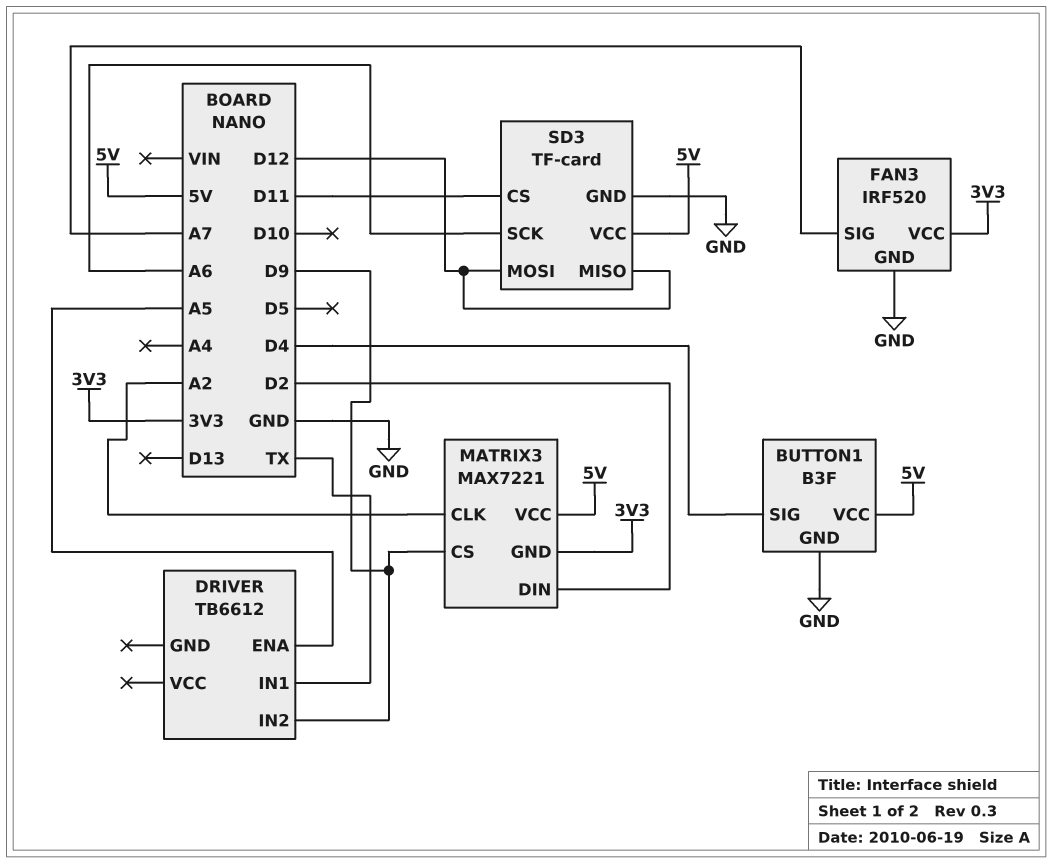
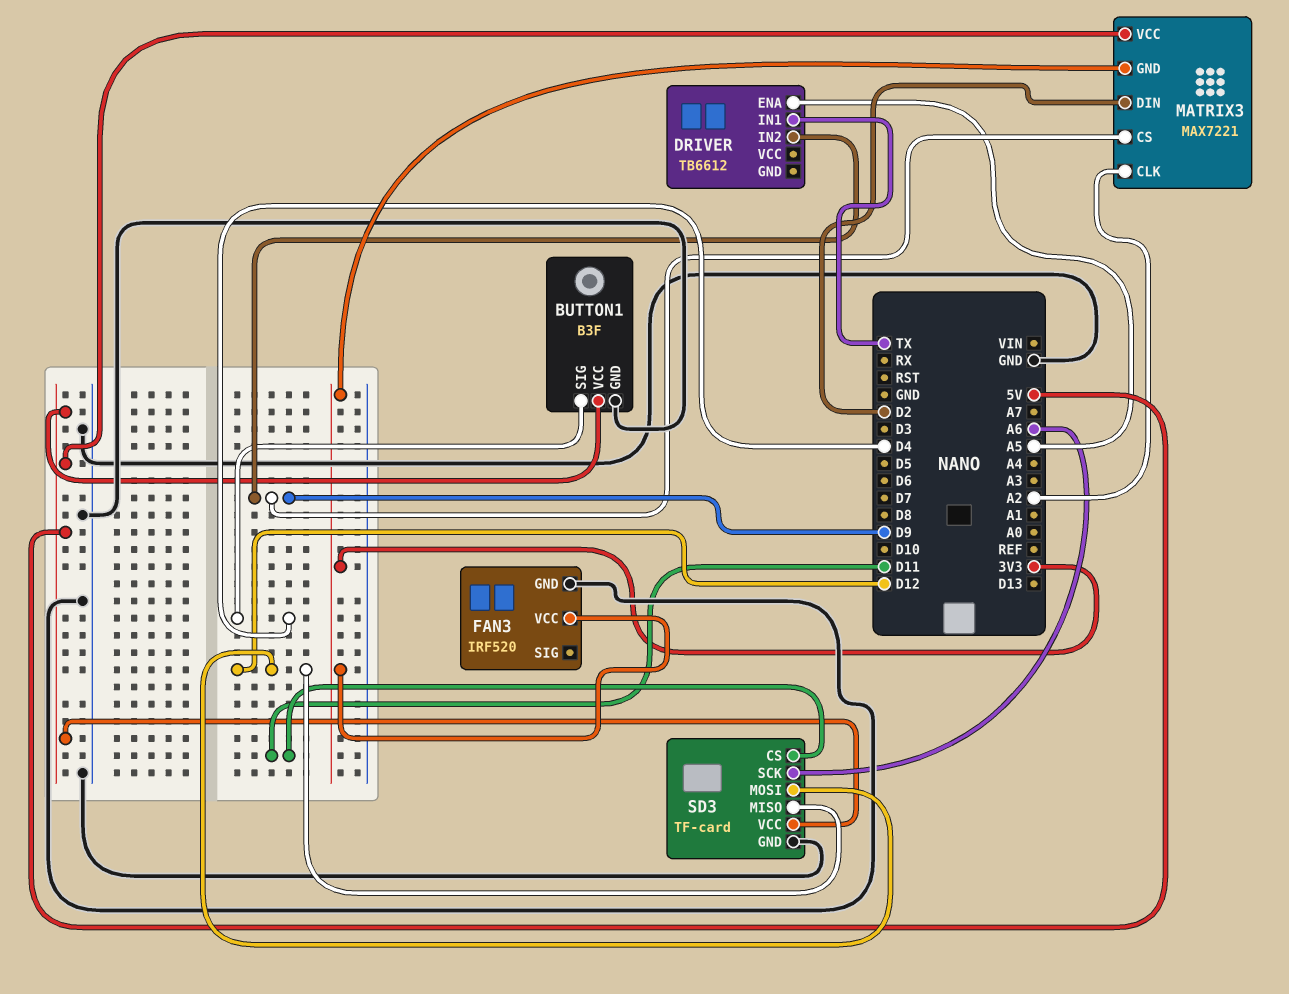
FAN3 pin SIG: A7 -> none

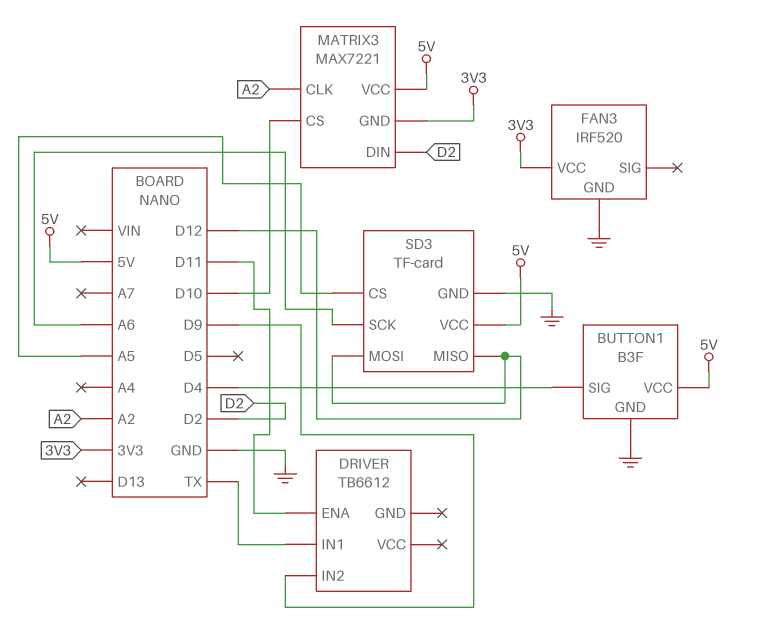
DRIVER pin ENA: A5 -> D11
MATRIX3 pin CS: D9 -> D10
SD3 pin CS: D11 -> A5

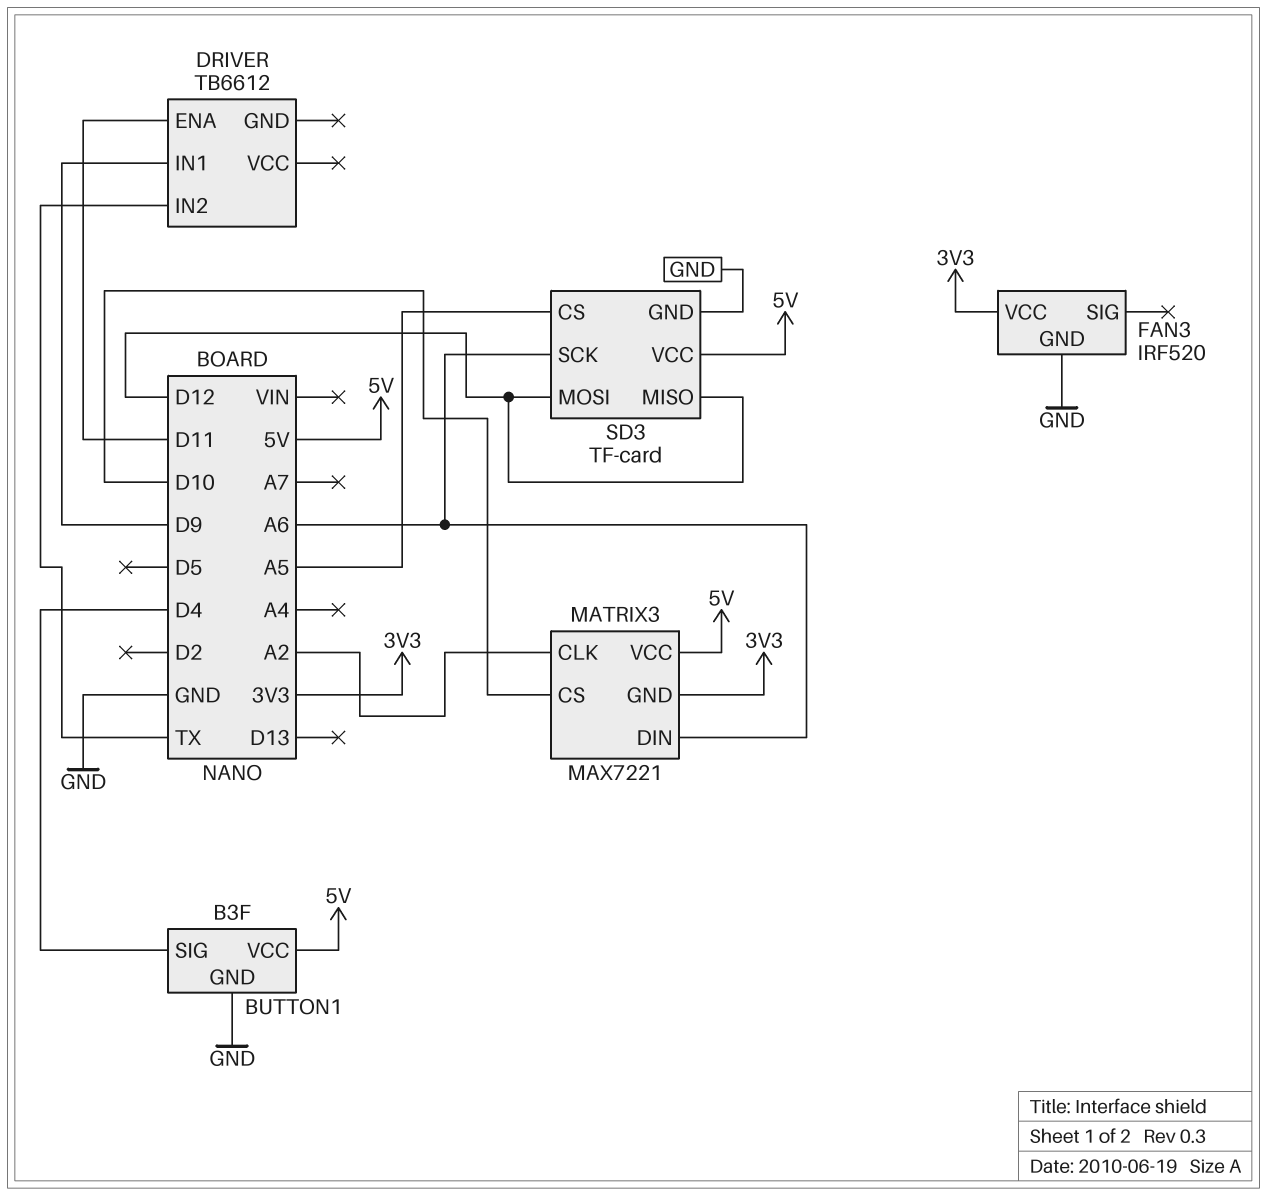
DRIVER pin IN1: TX -> D9
DRIVER pin IN2: D9 -> TX
MATRIX3 pin DIN: D2 -> A6

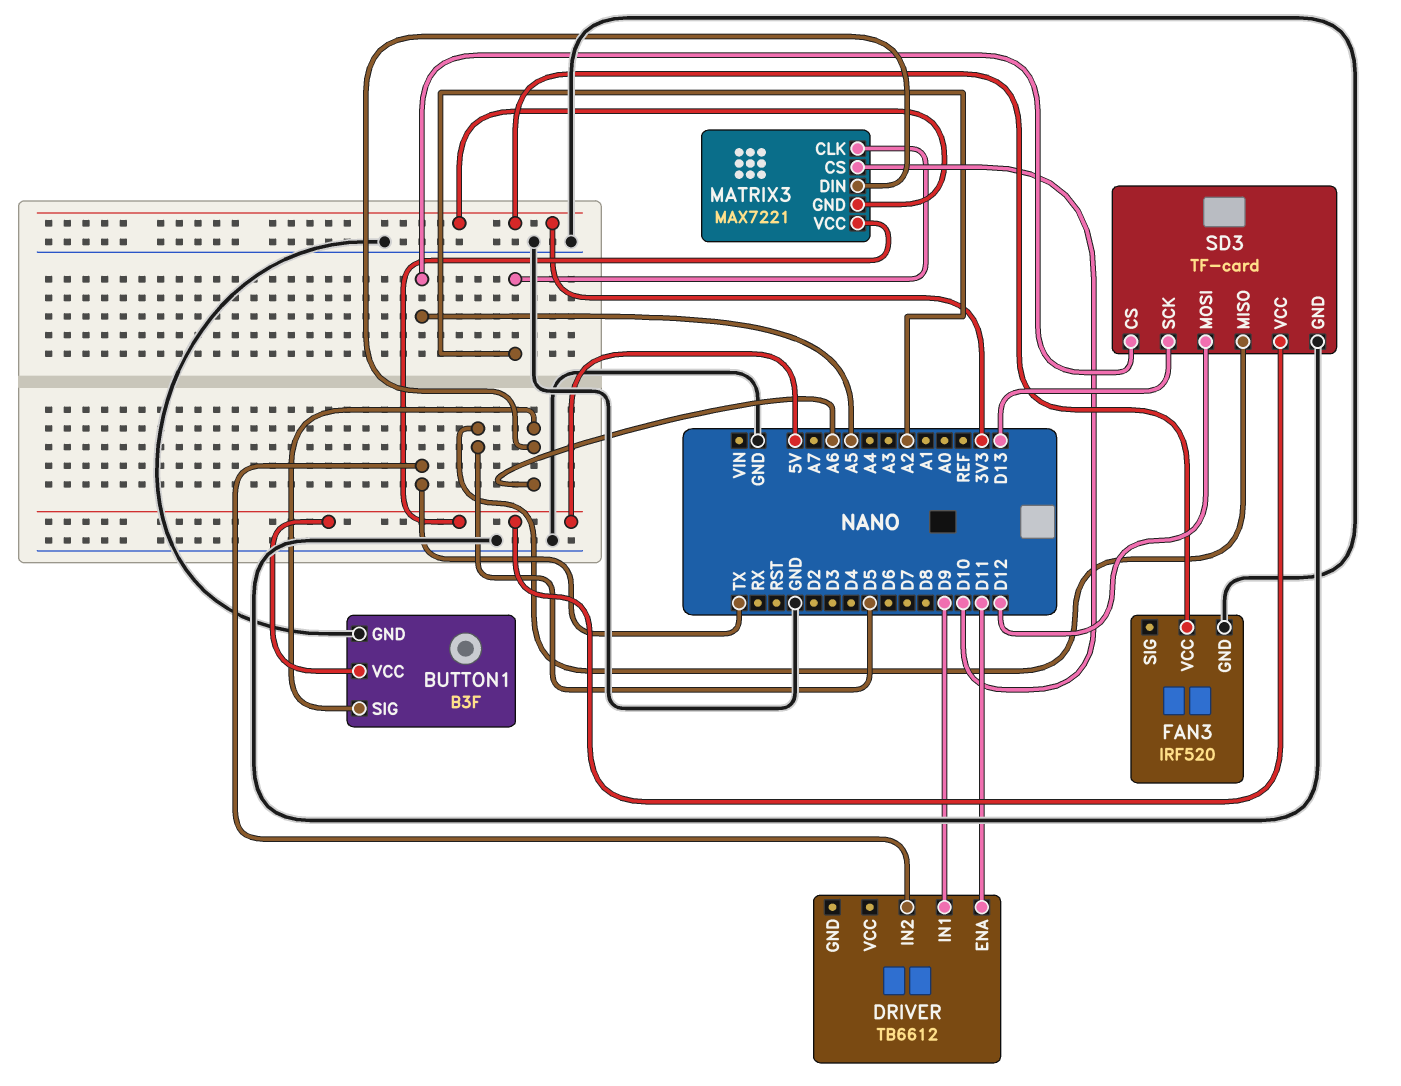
BUTTON1 pin SIG: D4 -> A6
SD3 pin MISO: D12 -> D5
SD3 pin SCK: A6 -> D13

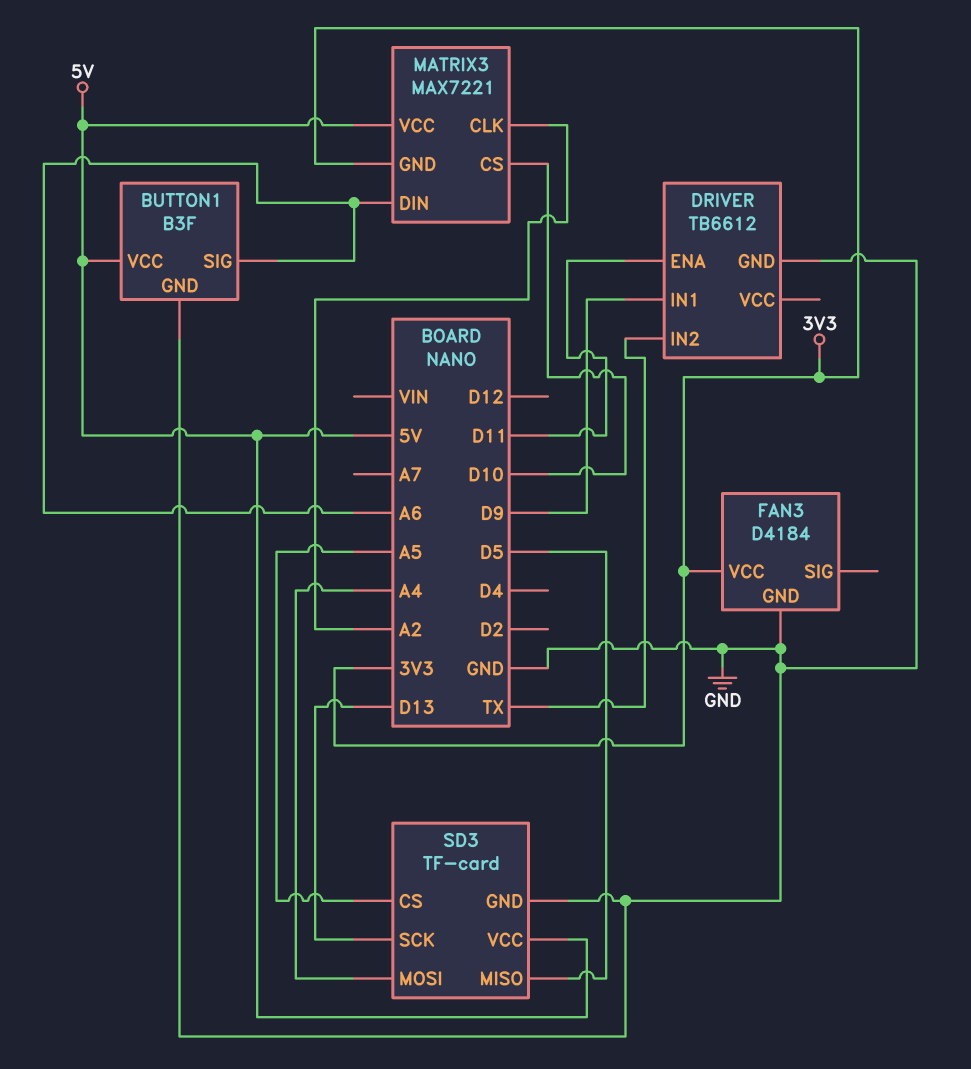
DRIVER pin GND: none -> GND
FAN3: IRF520 -> D4184
SD3 pin MOSI: D12 -> A4

